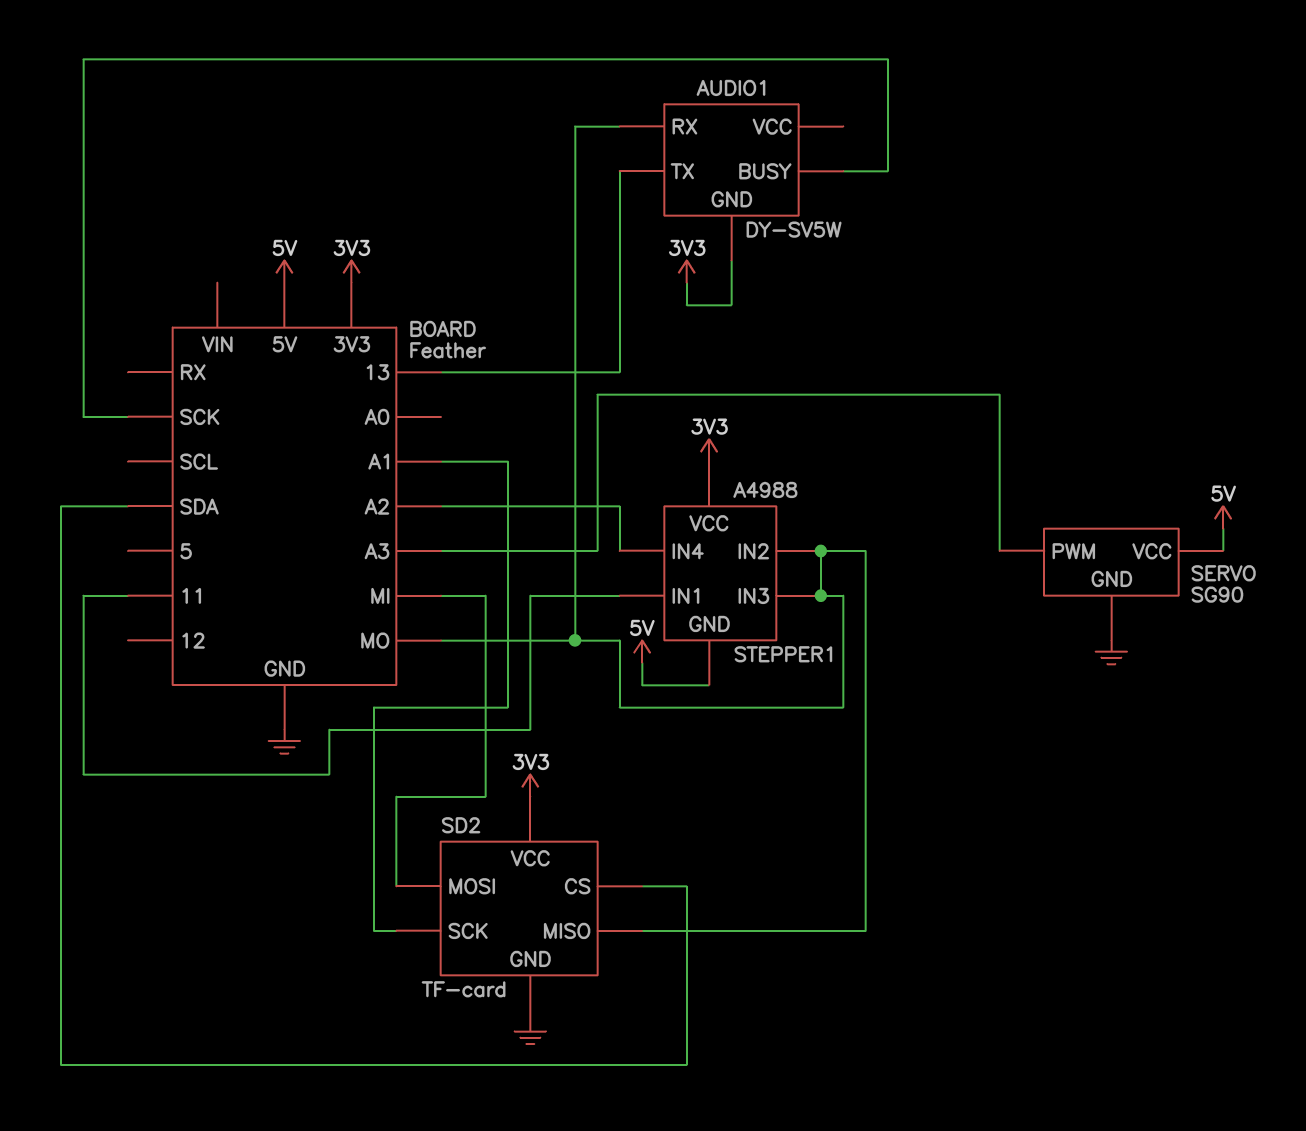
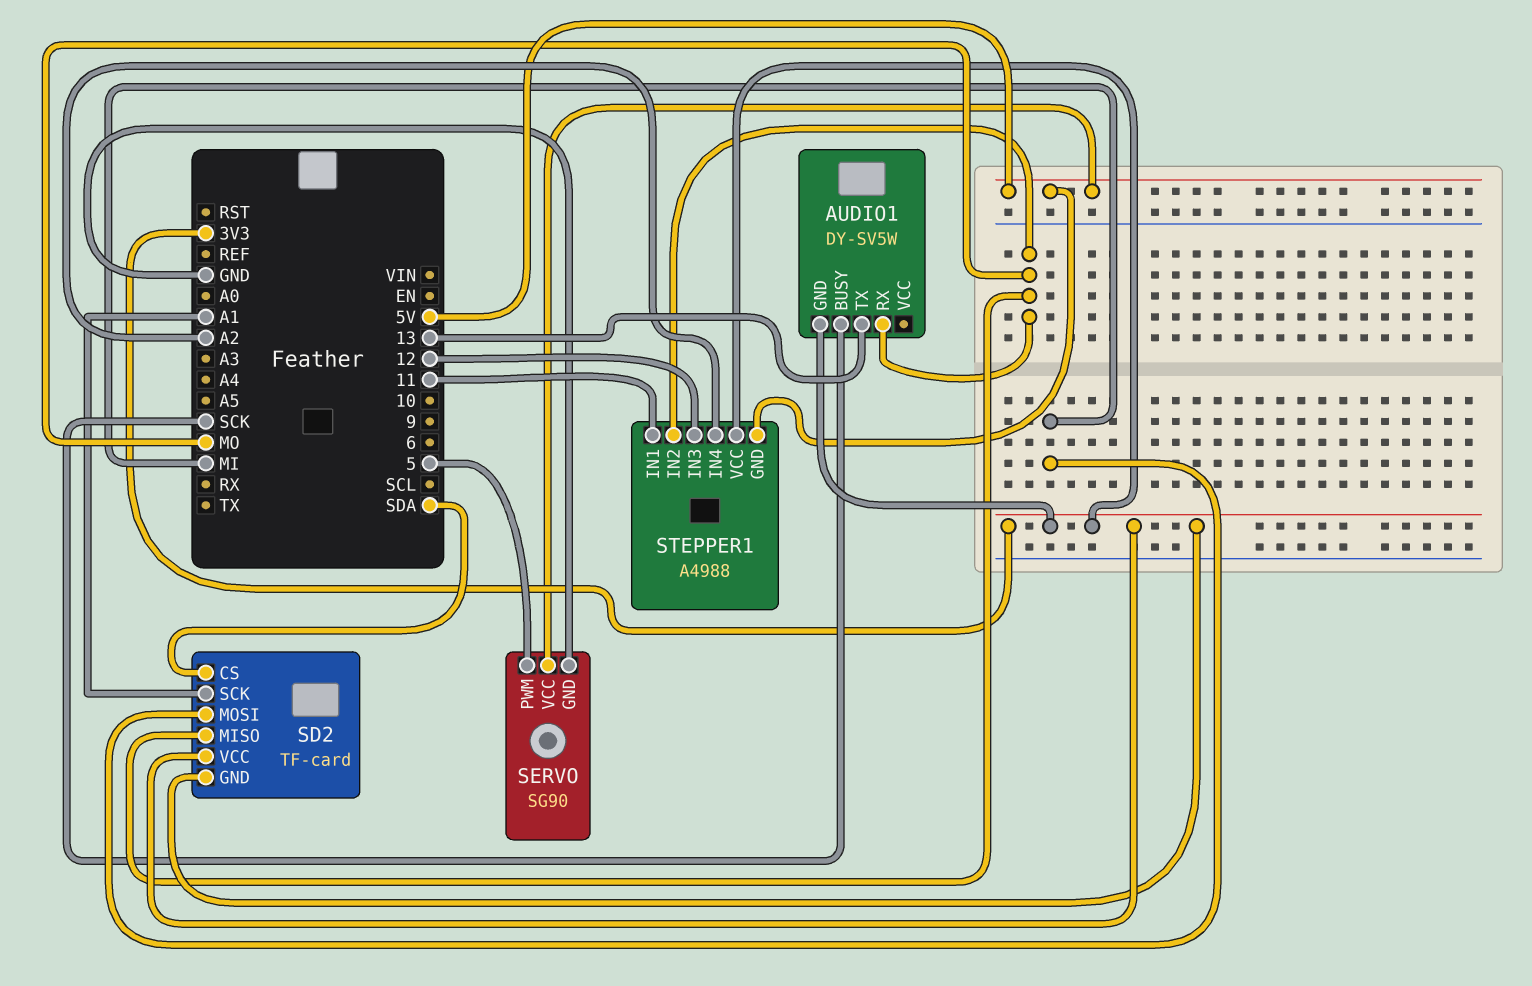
SD2 pin GND: GND -> 3V3
SERVO pin PWM: A3 -> 5
STEPPER1 pin IN3: MO -> 12

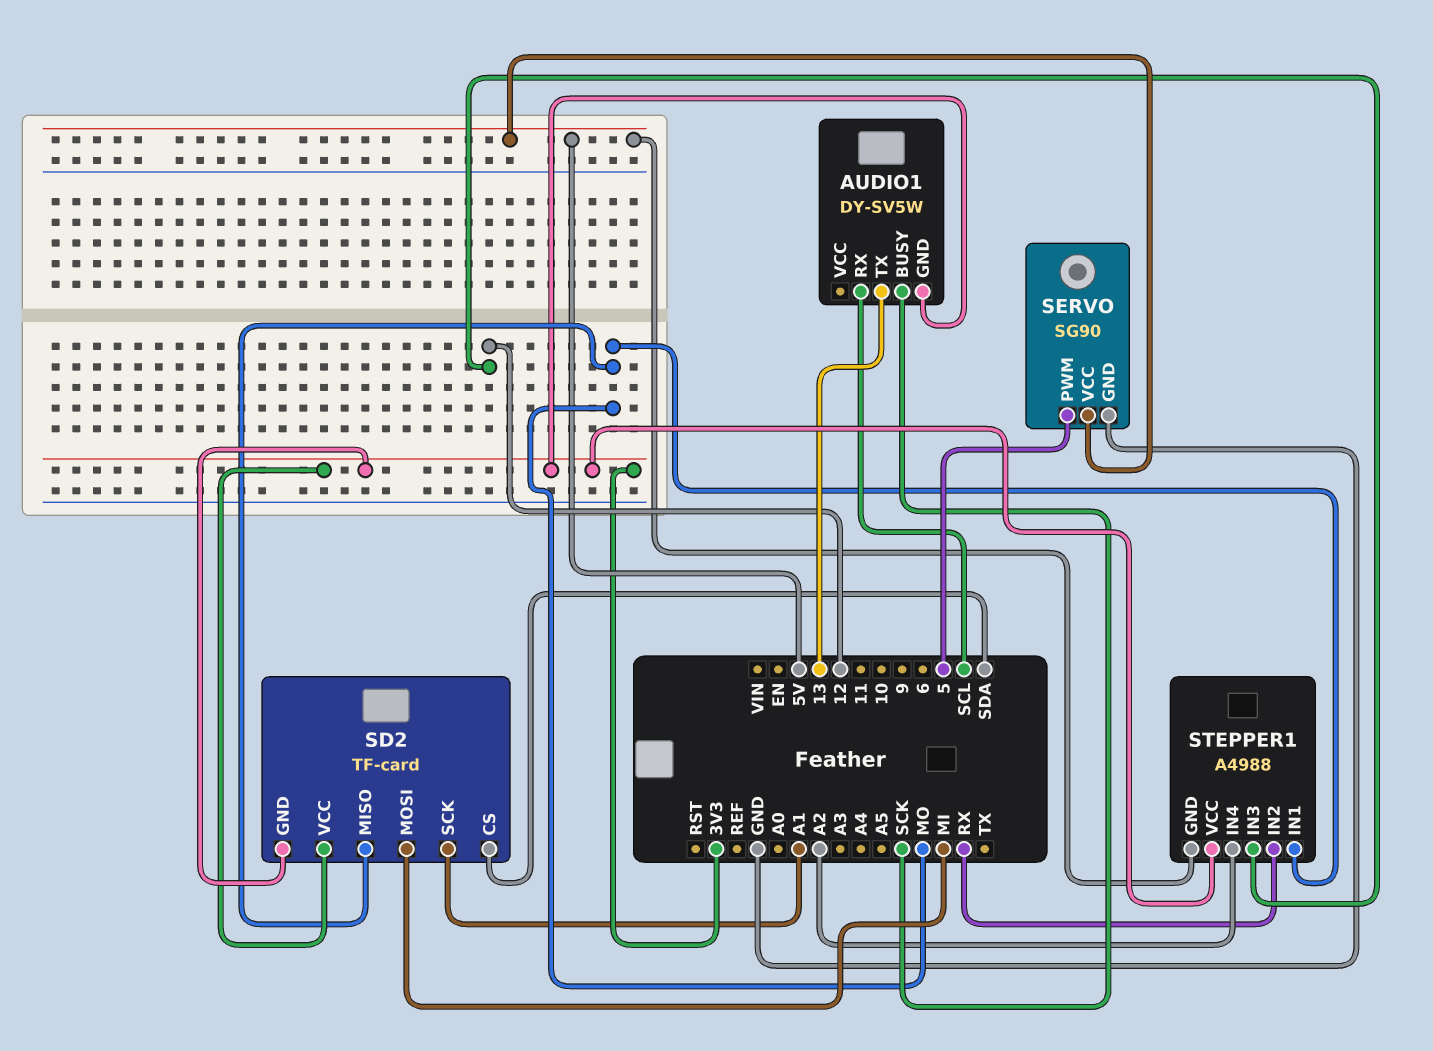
AUDIO1 pin RX: MO -> SCL
STEPPER1 pin IN1: 11 -> MO
STEPPER1 pin IN2: MO -> RX

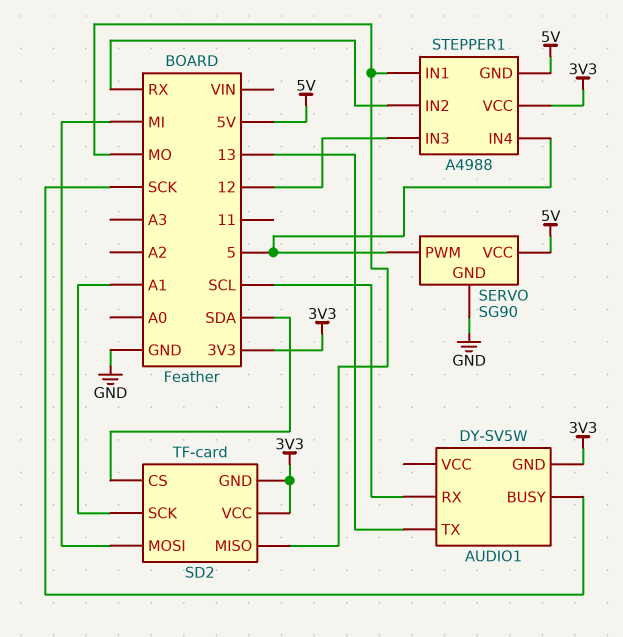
STEPPER1 pin IN4: A2 -> 5

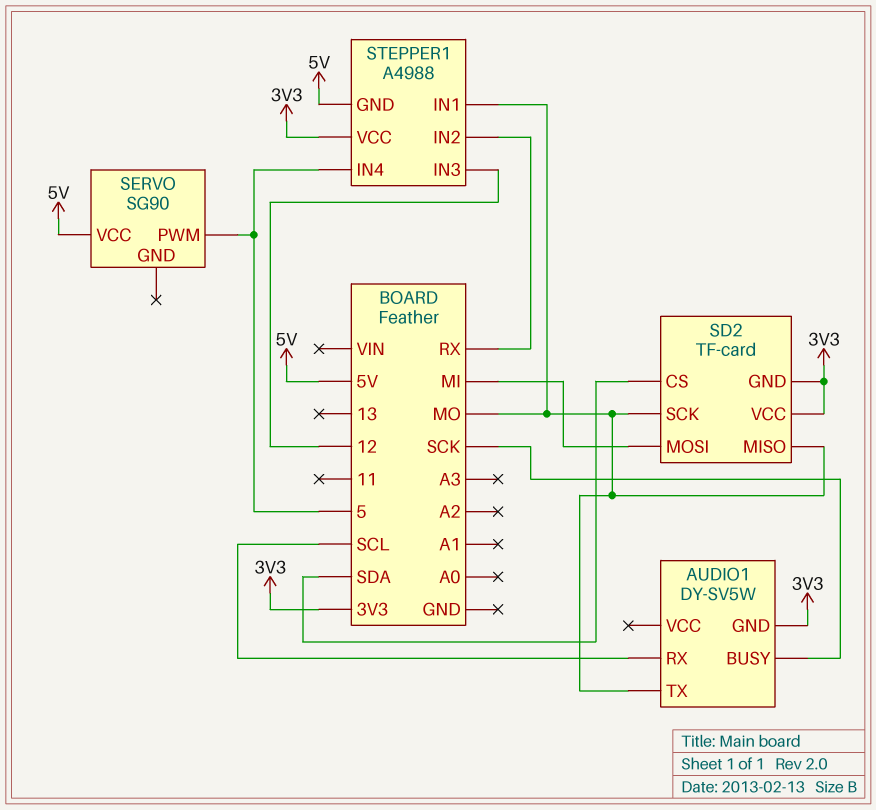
AUDIO1 pin TX: 13 -> MO
SD2 pin SCK: A1 -> MO
SERVO pin GND: GND -> none

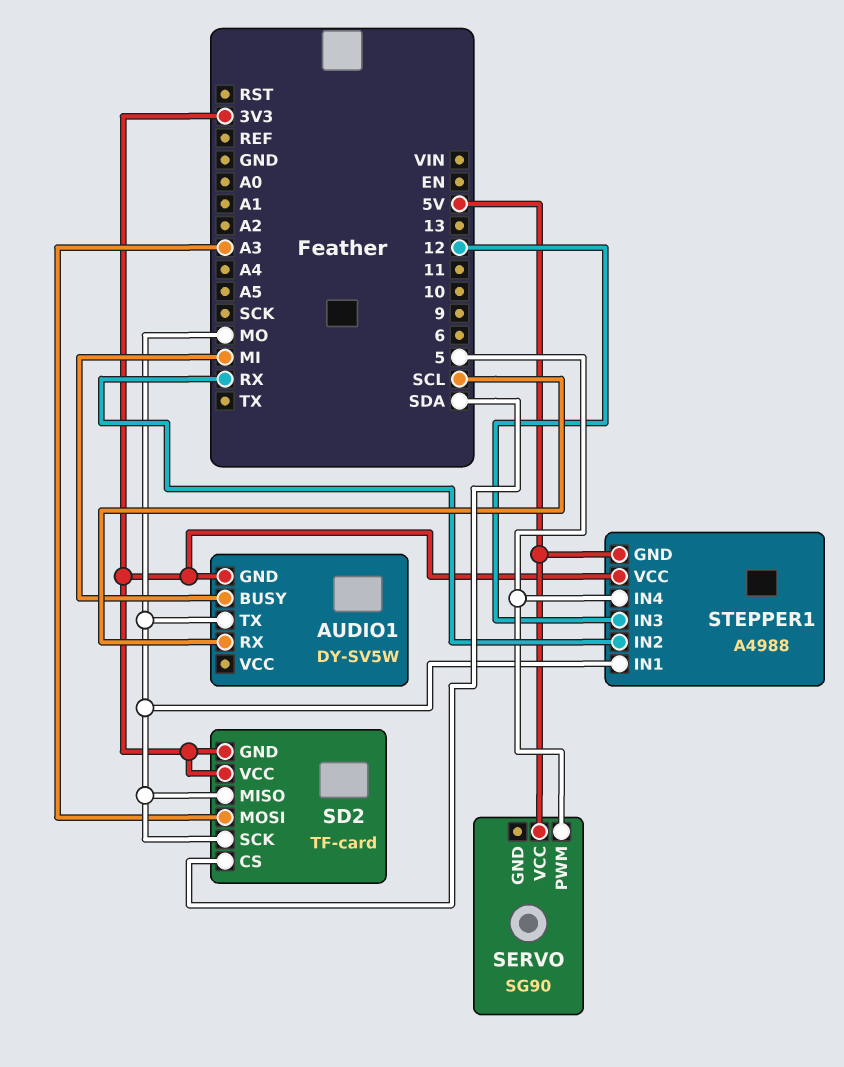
AUDIO1 pin BUSY: SCK -> MI
SD2 pin MOSI: MI -> A3

